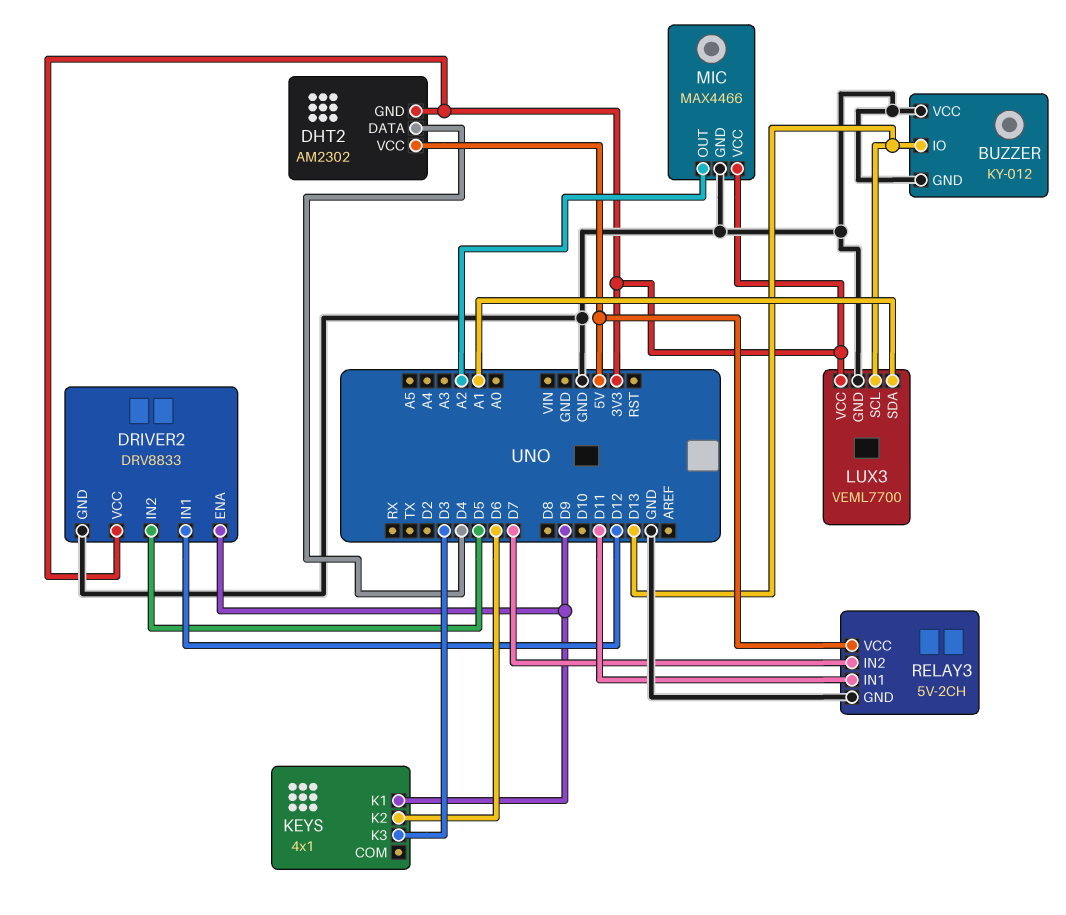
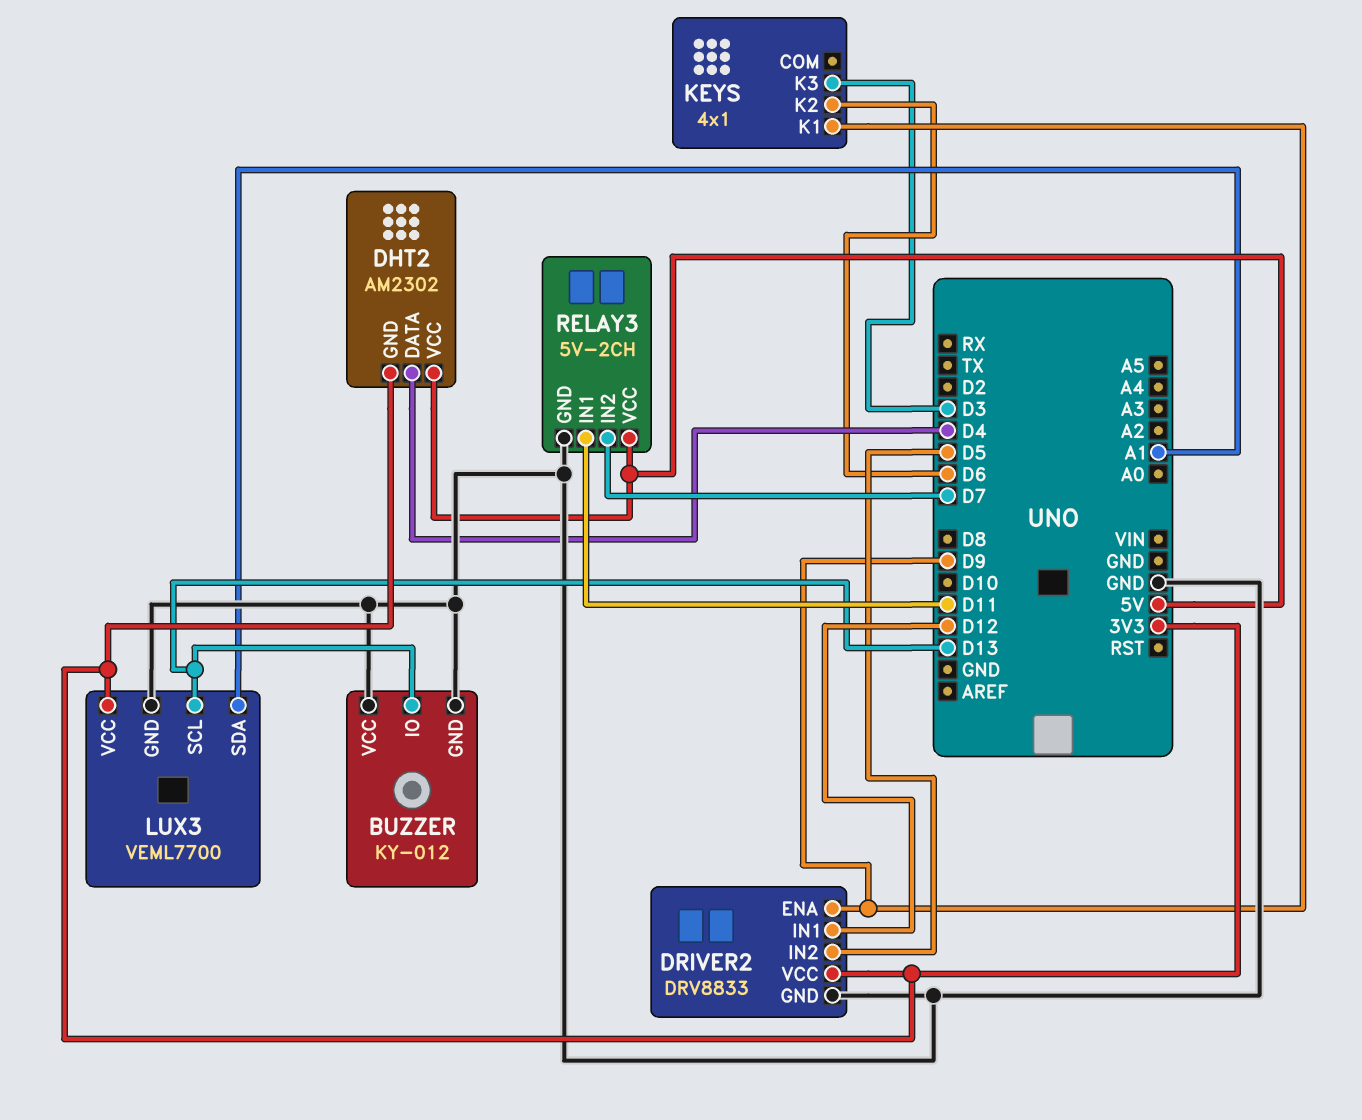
MIC: MAX4466 -> none
MIC pin GND: GND -> none
MIC pin OUT: A2 -> none
MIC pin VCC: 3V3 -> none

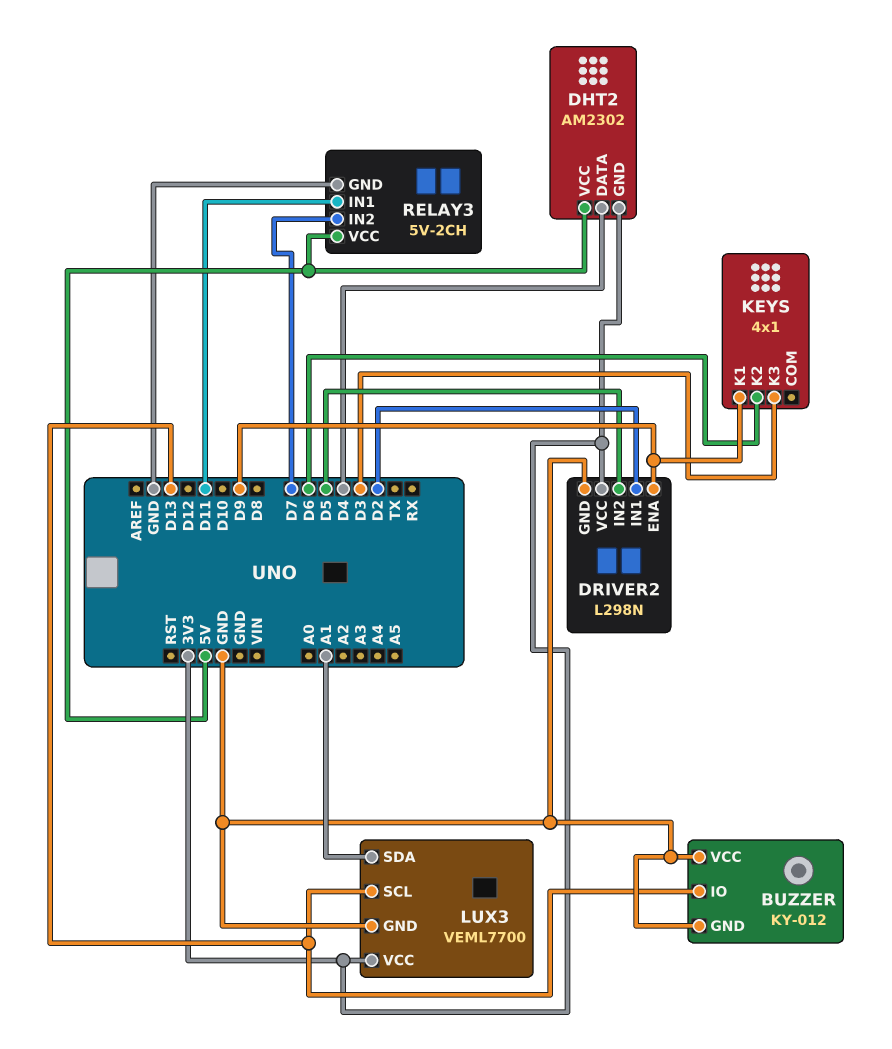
DRIVER2: DRV8833 -> L298N
DRIVER2 pin IN1: D12 -> D2

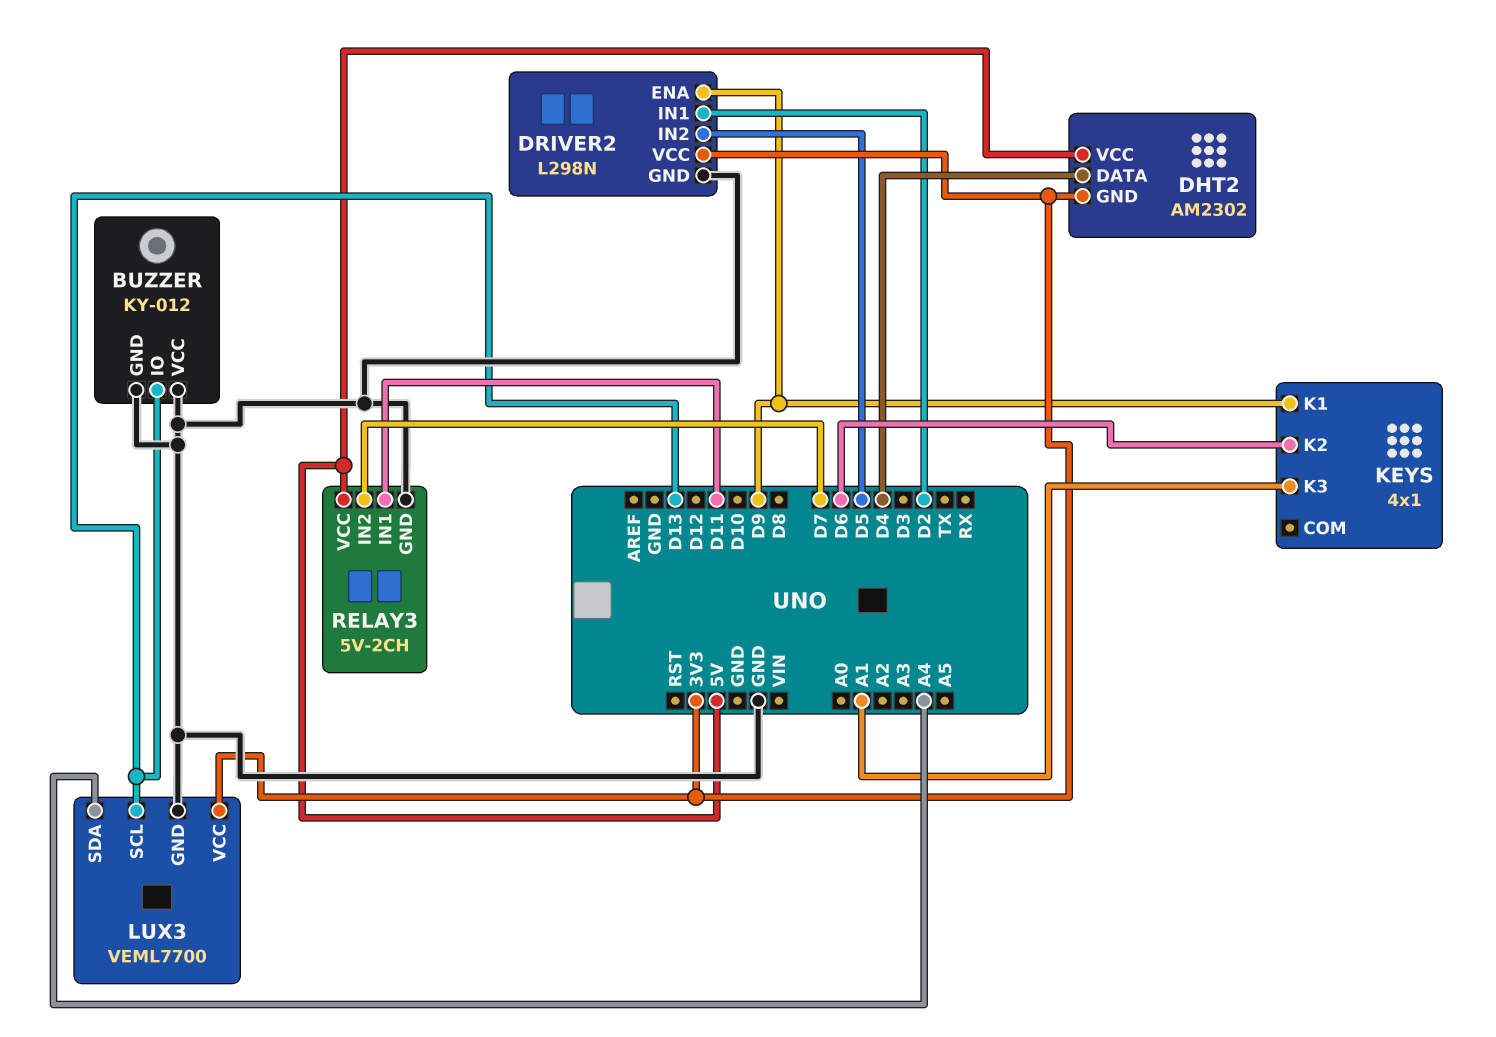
KEYS pin K3: D3 -> A1
LUX3 pin SDA: A1 -> A4

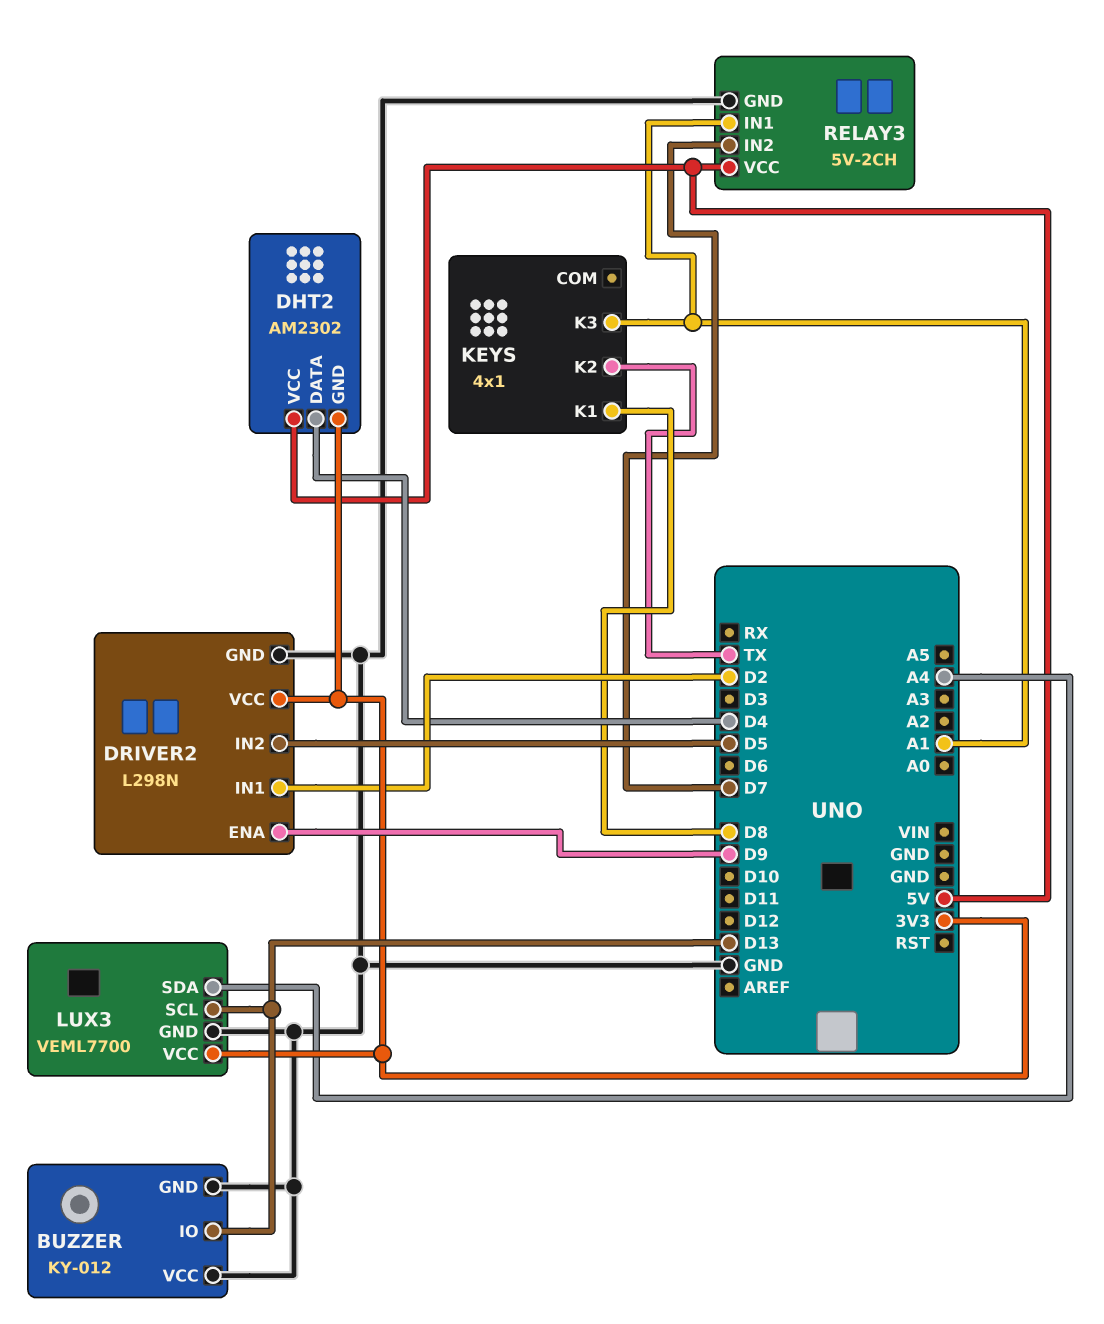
KEYS pin K1: D9 -> D8
KEYS pin K2: D6 -> TX
RELAY3 pin IN1: D11 -> A1

